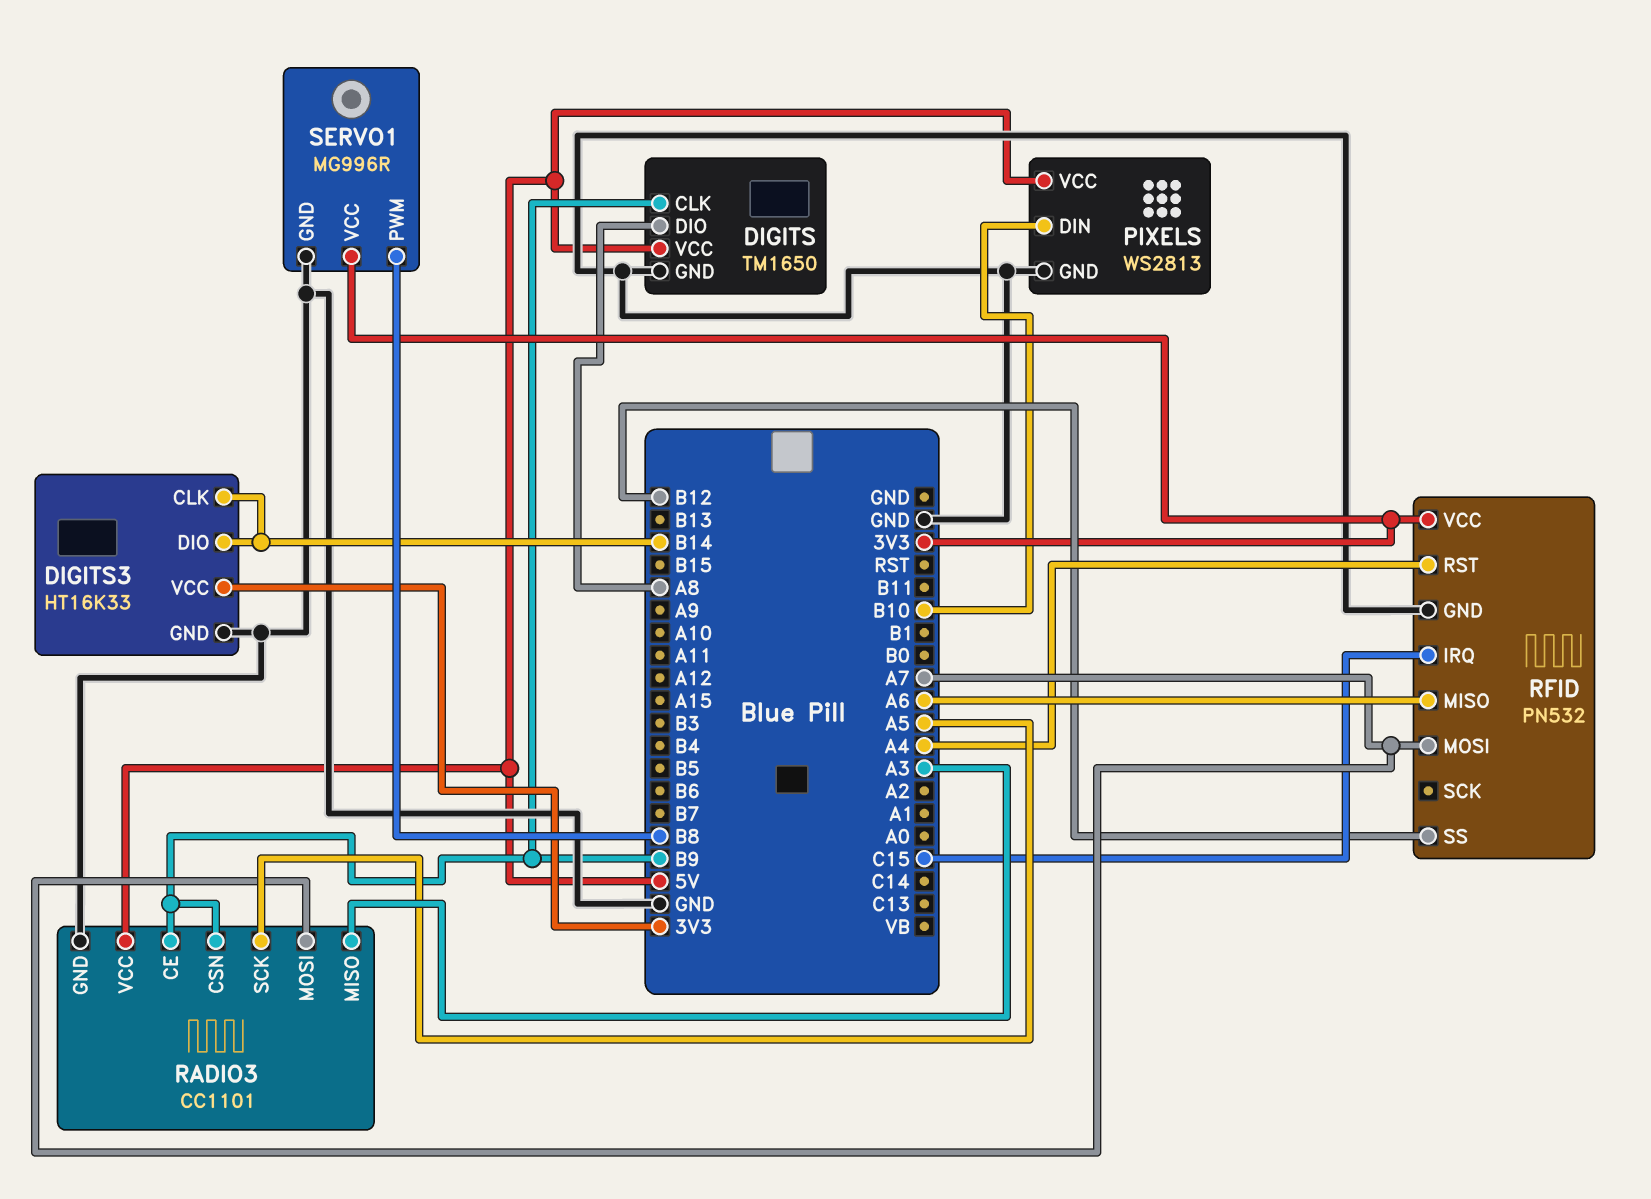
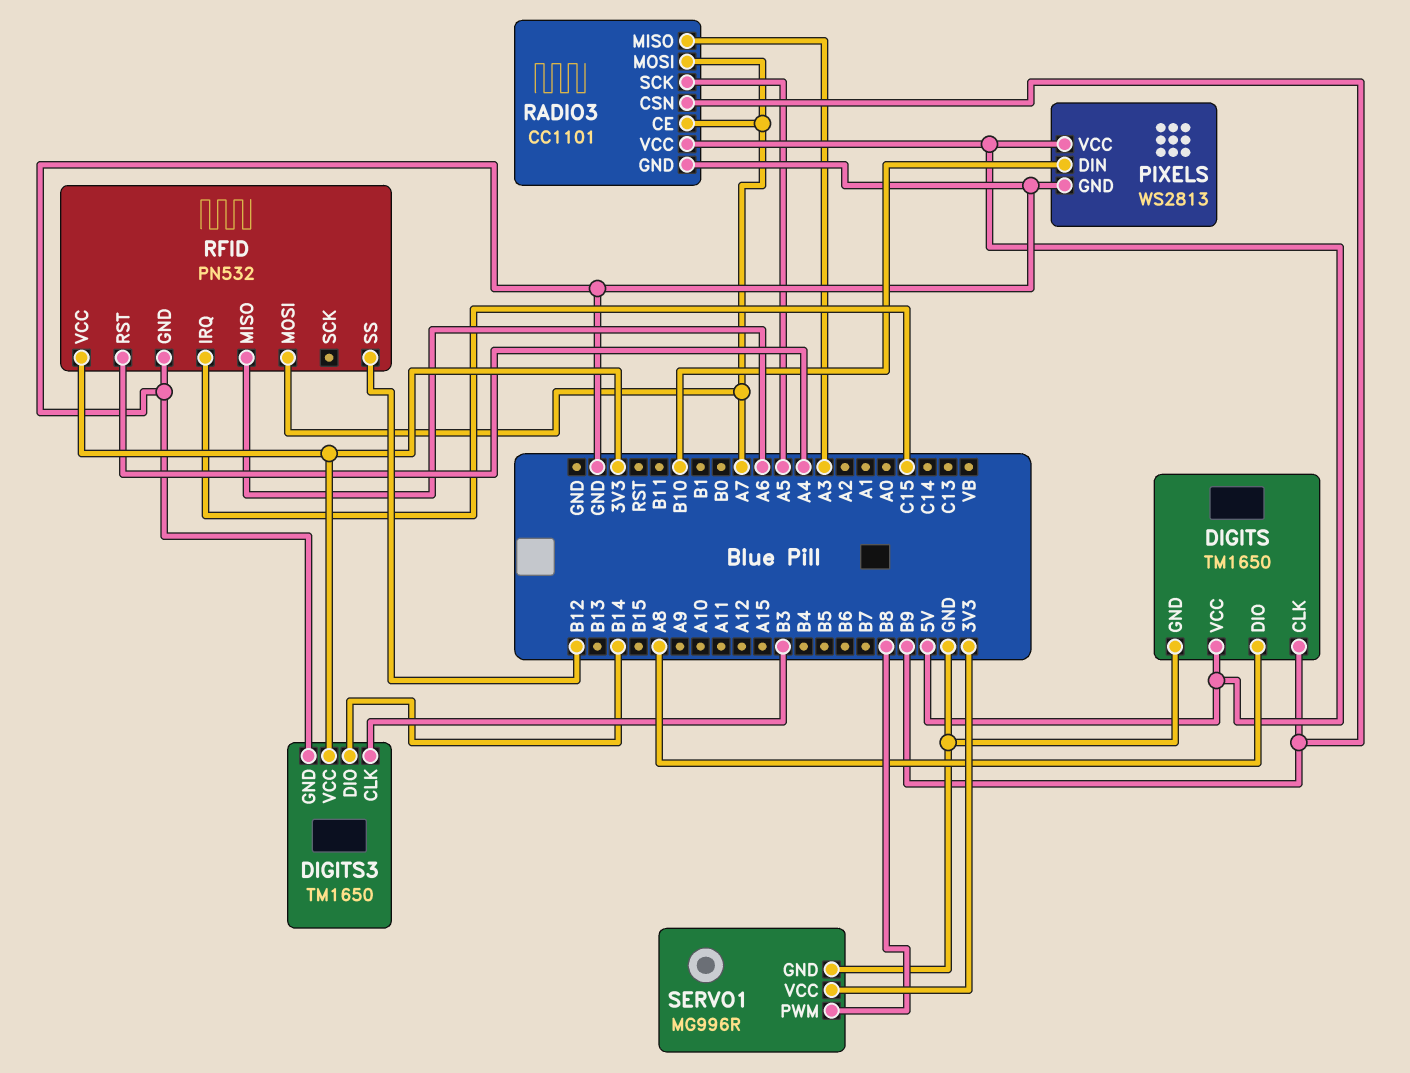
DIGITS3: HT16K33 -> TM1650
DIGITS3 pin CLK: B14 -> B3
RADIO3 pin CE: B9 -> A7

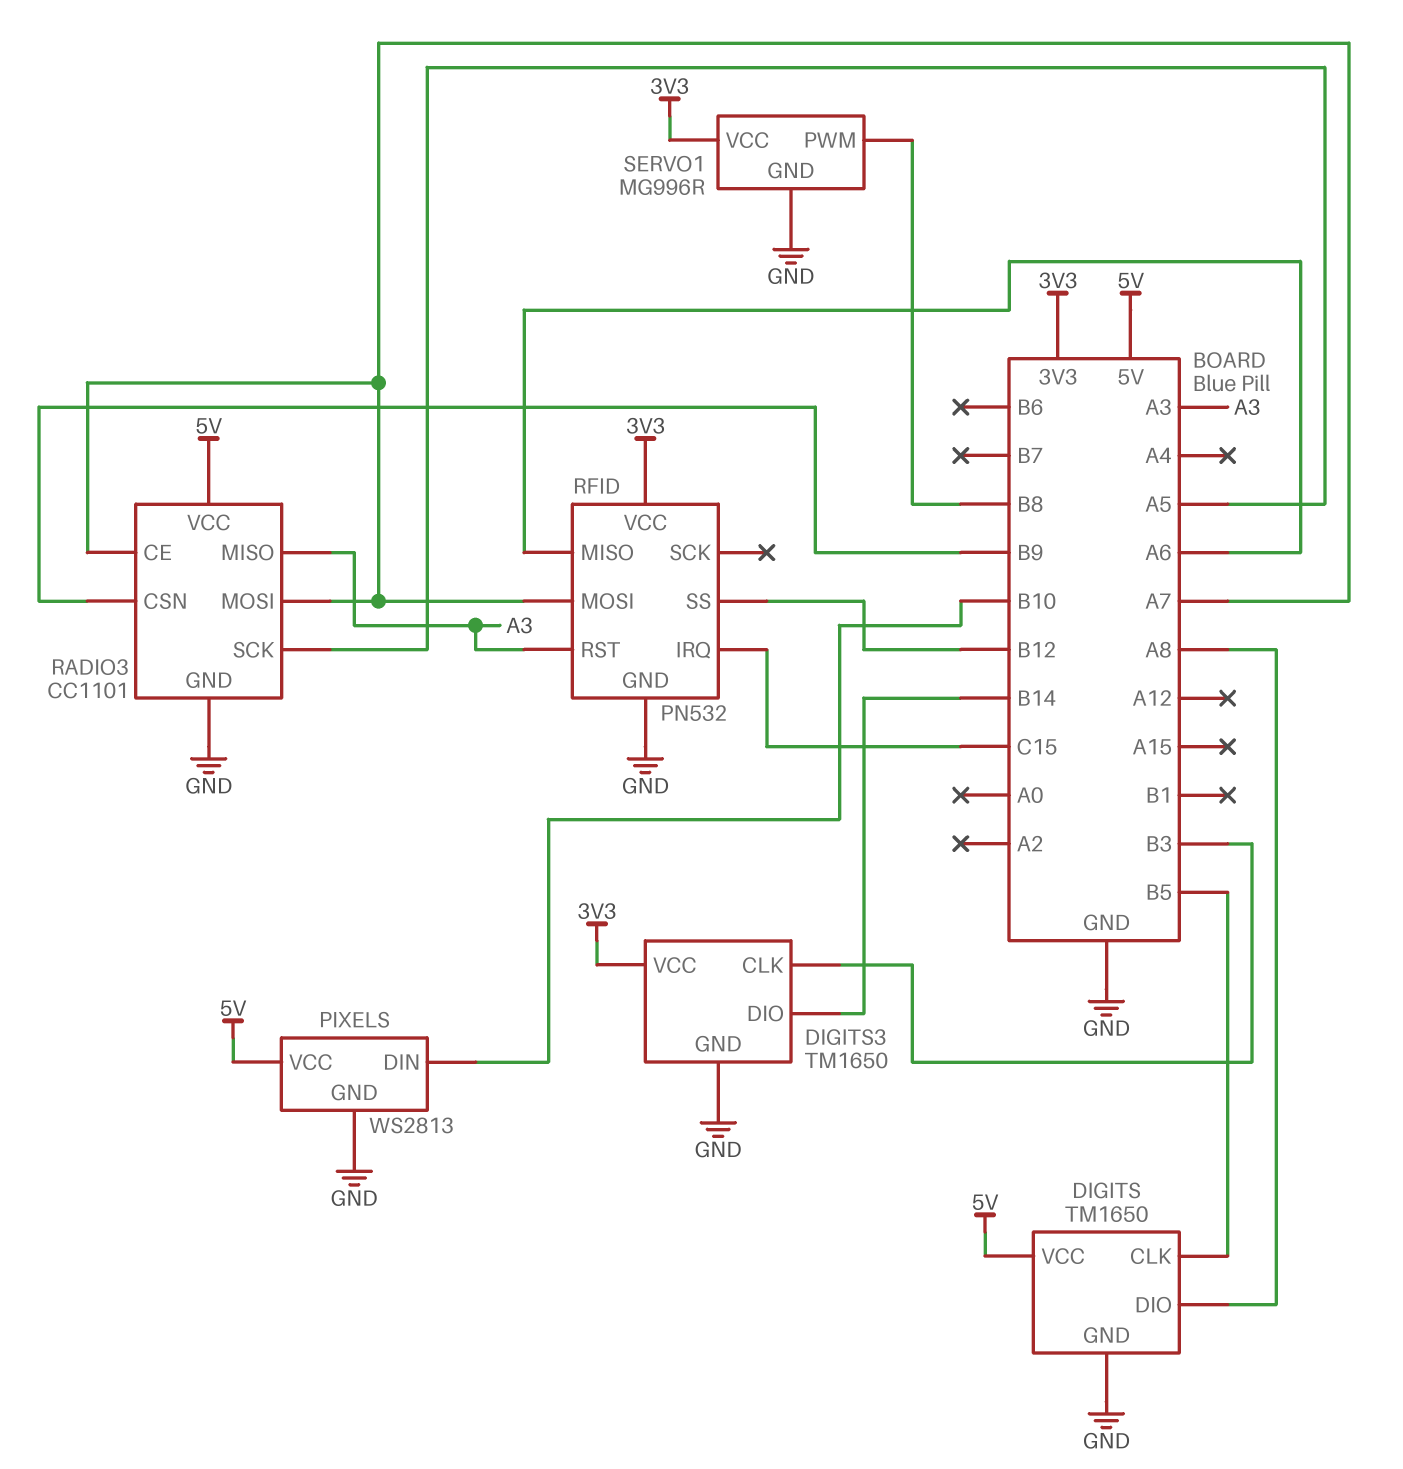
DIGITS pin CLK: B9 -> B5
RFID pin RST: A4 -> A3

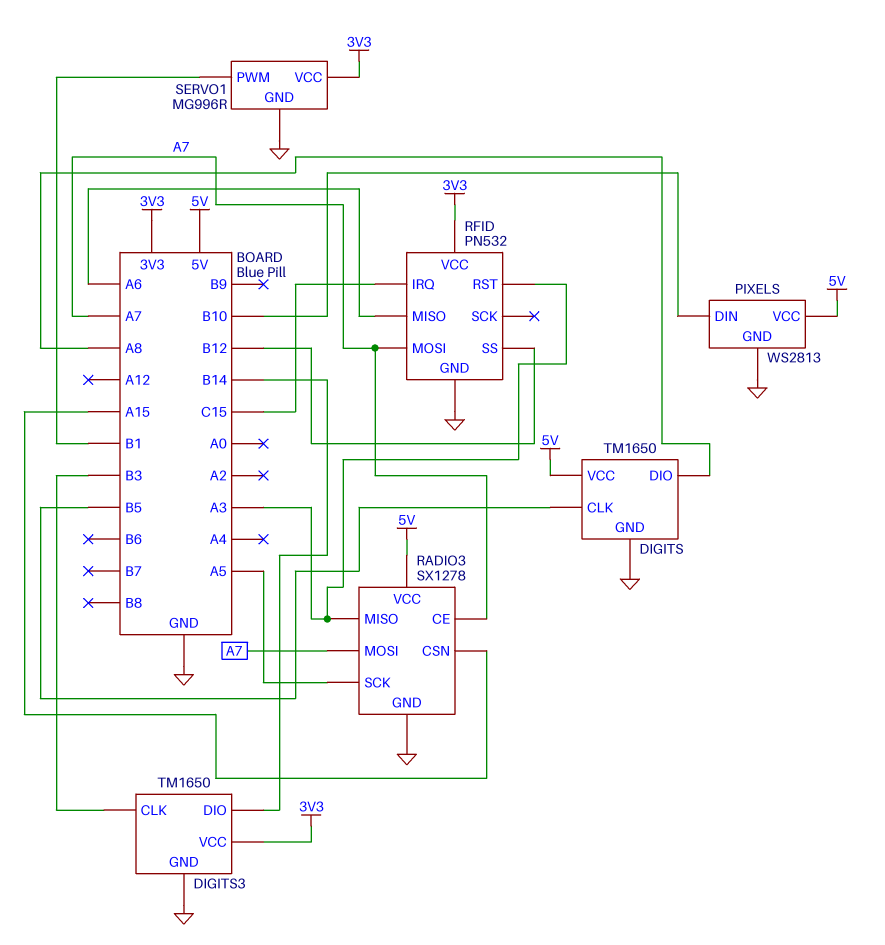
RADIO3: CC1101 -> SX1278
RADIO3 pin CSN: B9 -> A15
SERVO1 pin PWM: B8 -> B1

